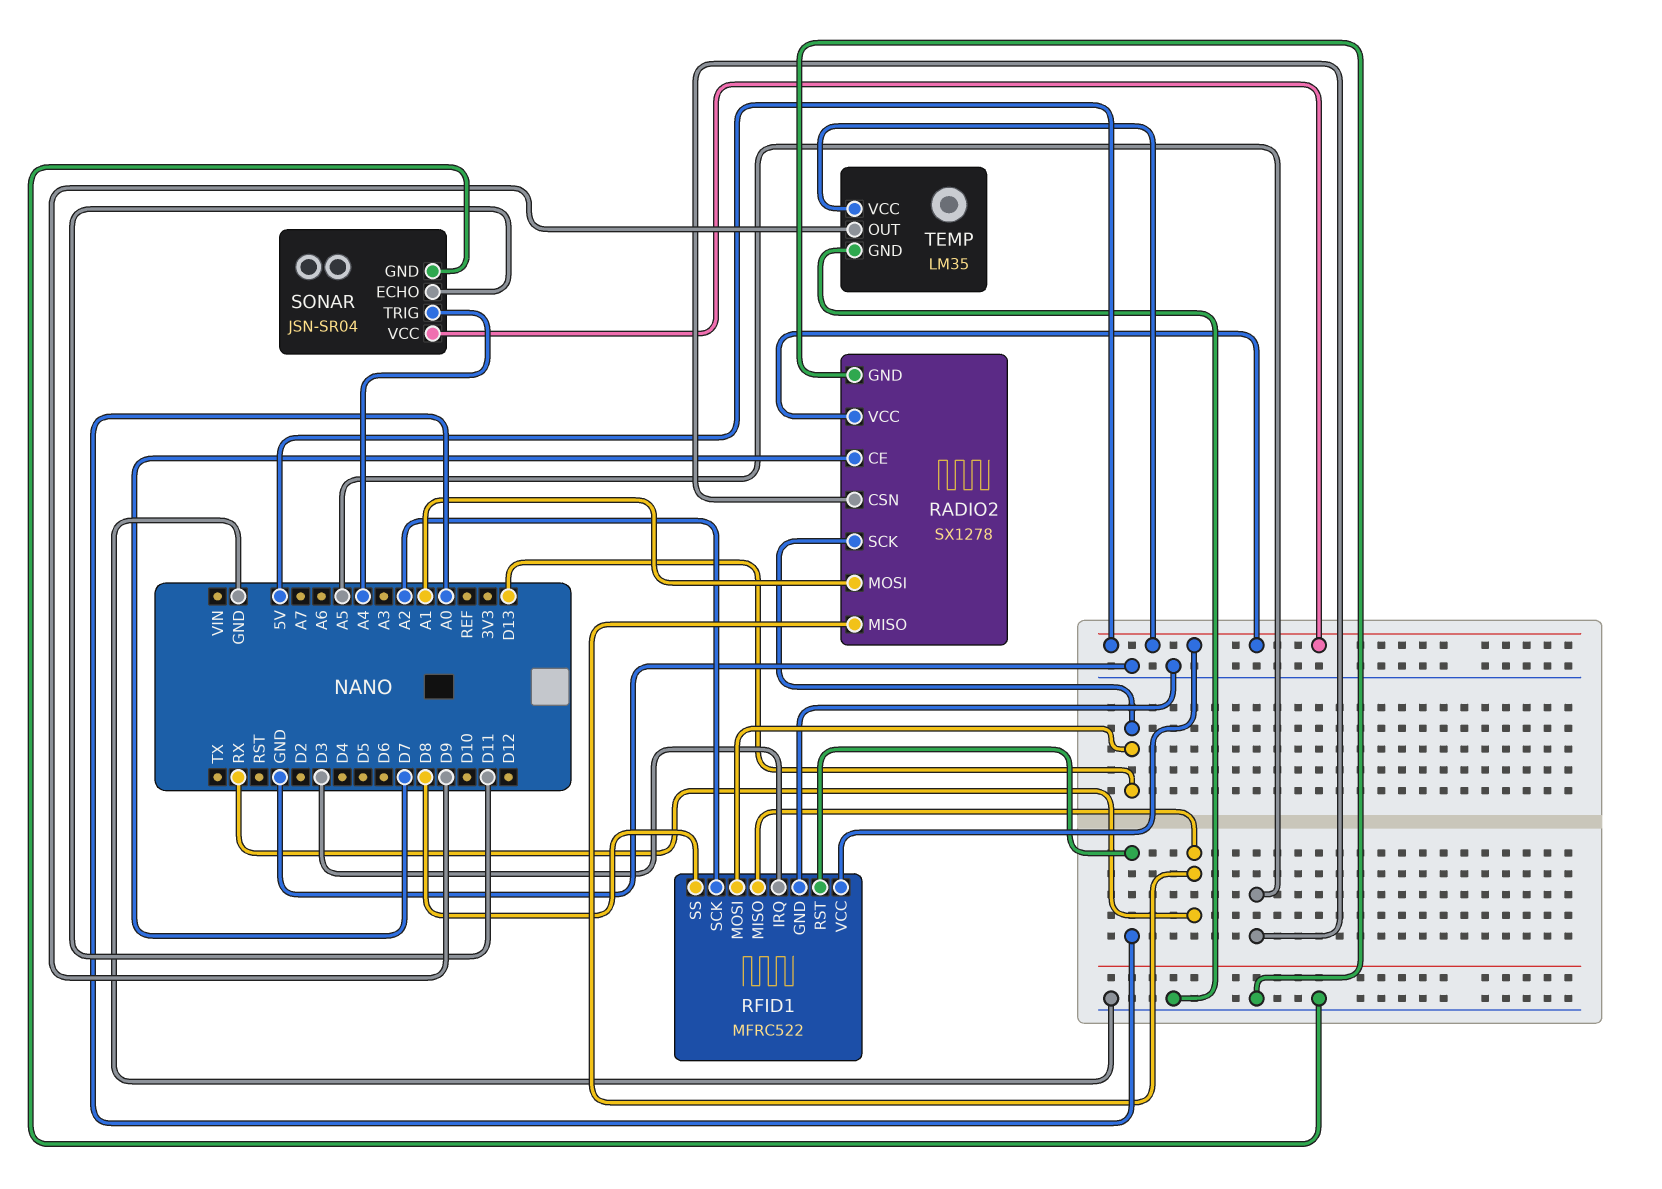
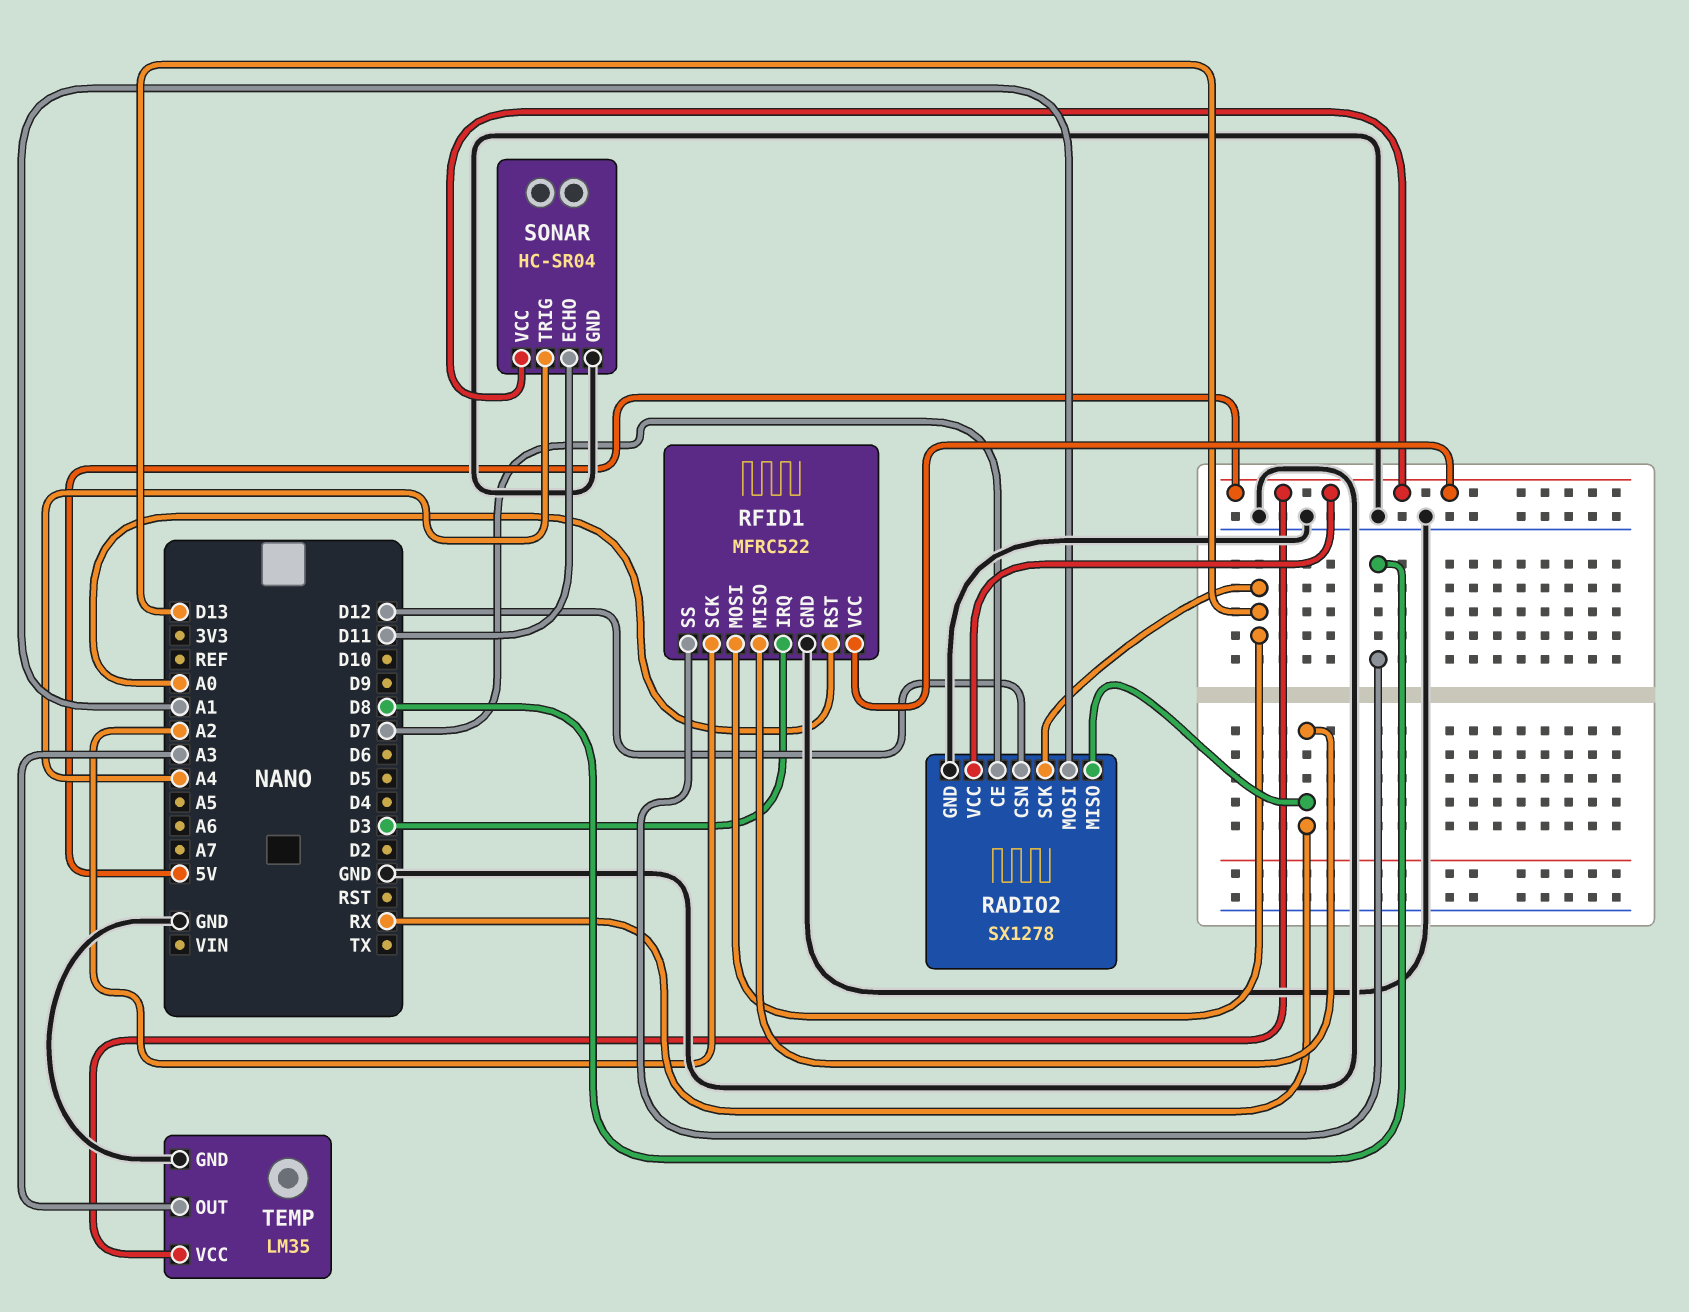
RADIO2 pin CSN: A5 -> D12
SONAR: JSN-SR04 -> HC-SR04
TEMP pin OUT: D9 -> A3

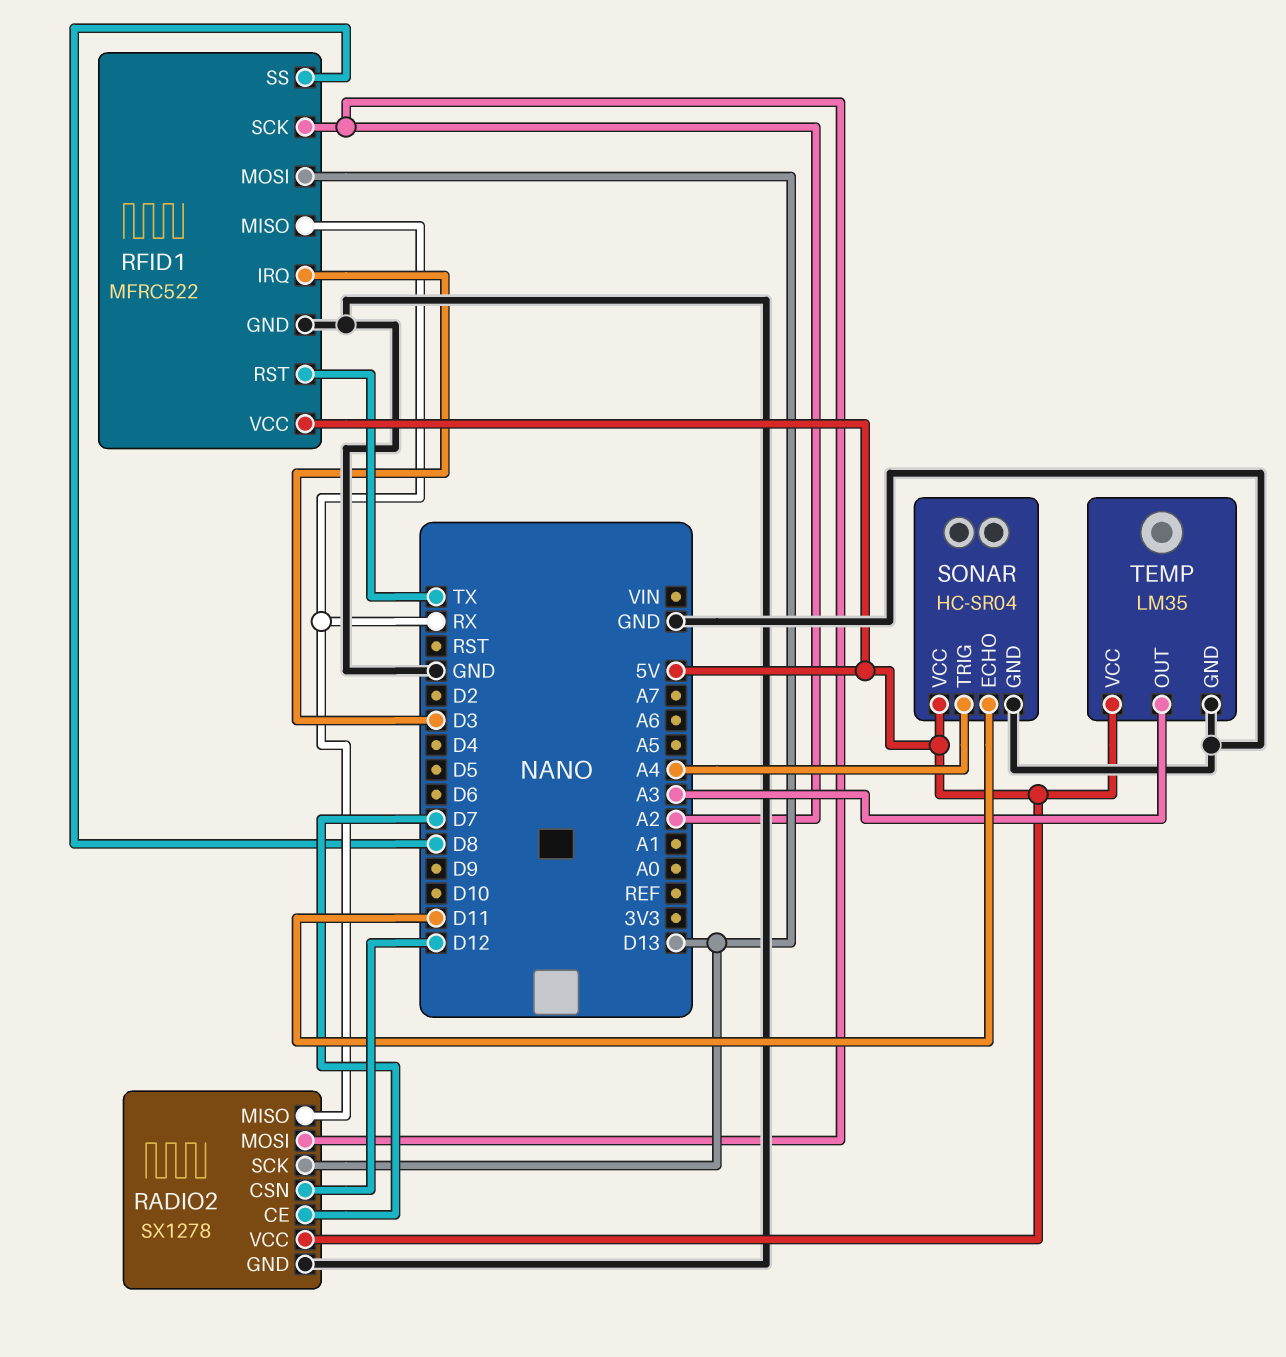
RADIO2 pin MOSI: A1 -> A2
RFID1 pin RST: A0 -> TX

